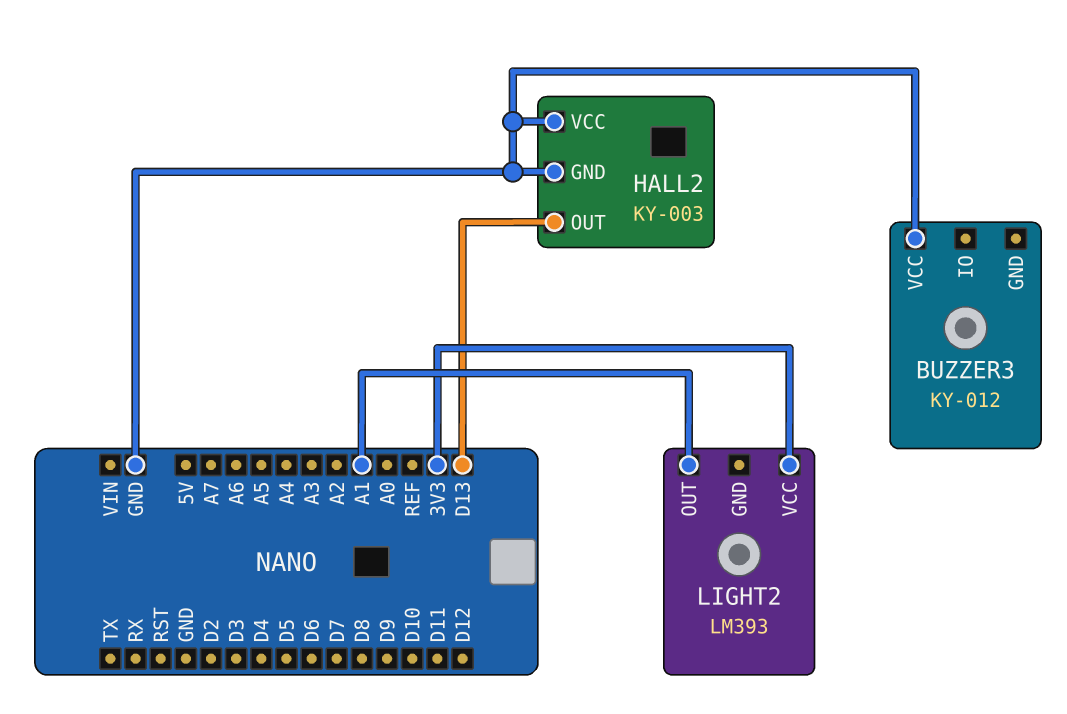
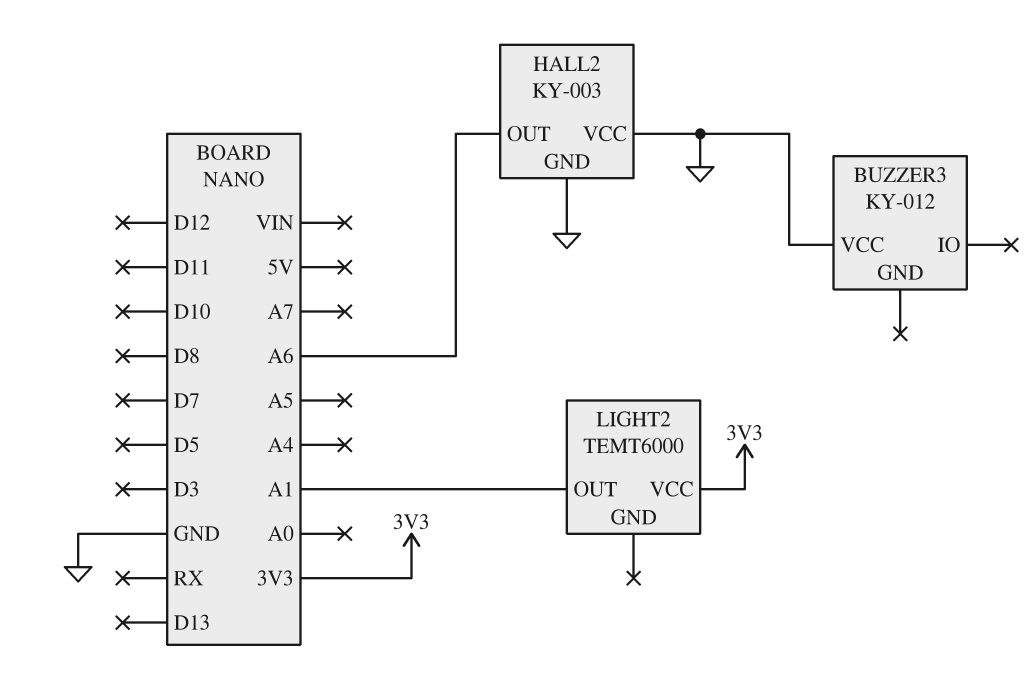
HALL2 pin OUT: D13 -> A6
LIGHT2: LM393 -> TEMT6000

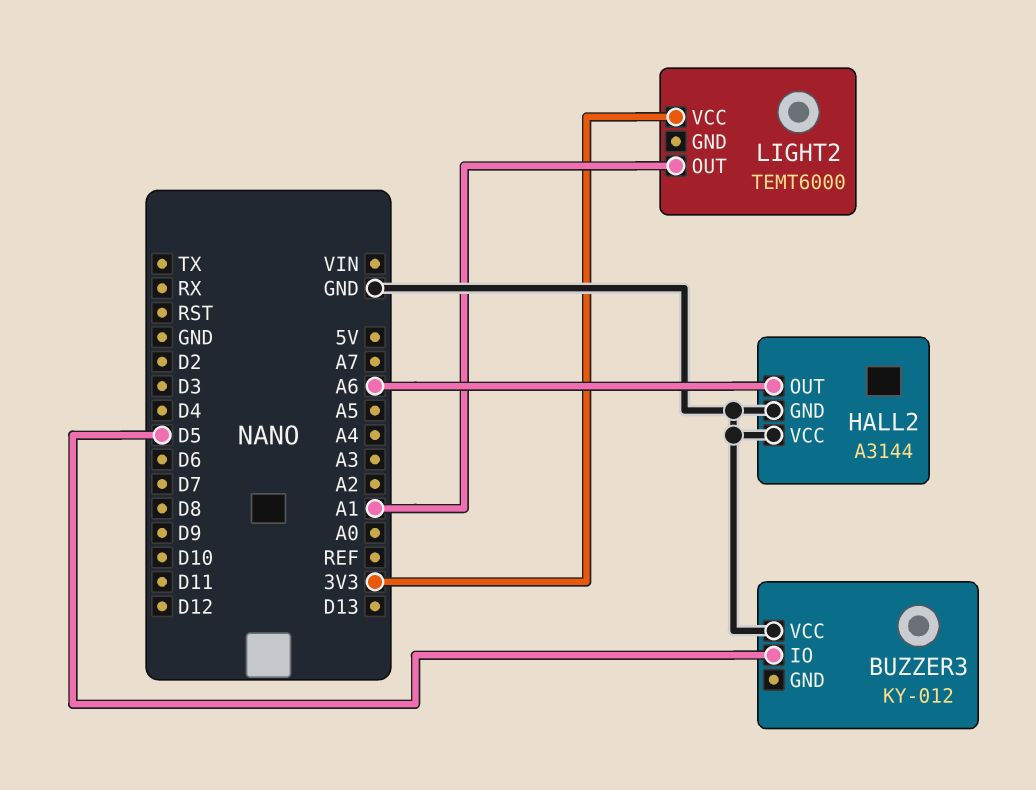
BUZZER3 pin IO: none -> D5
HALL2: KY-003 -> A3144

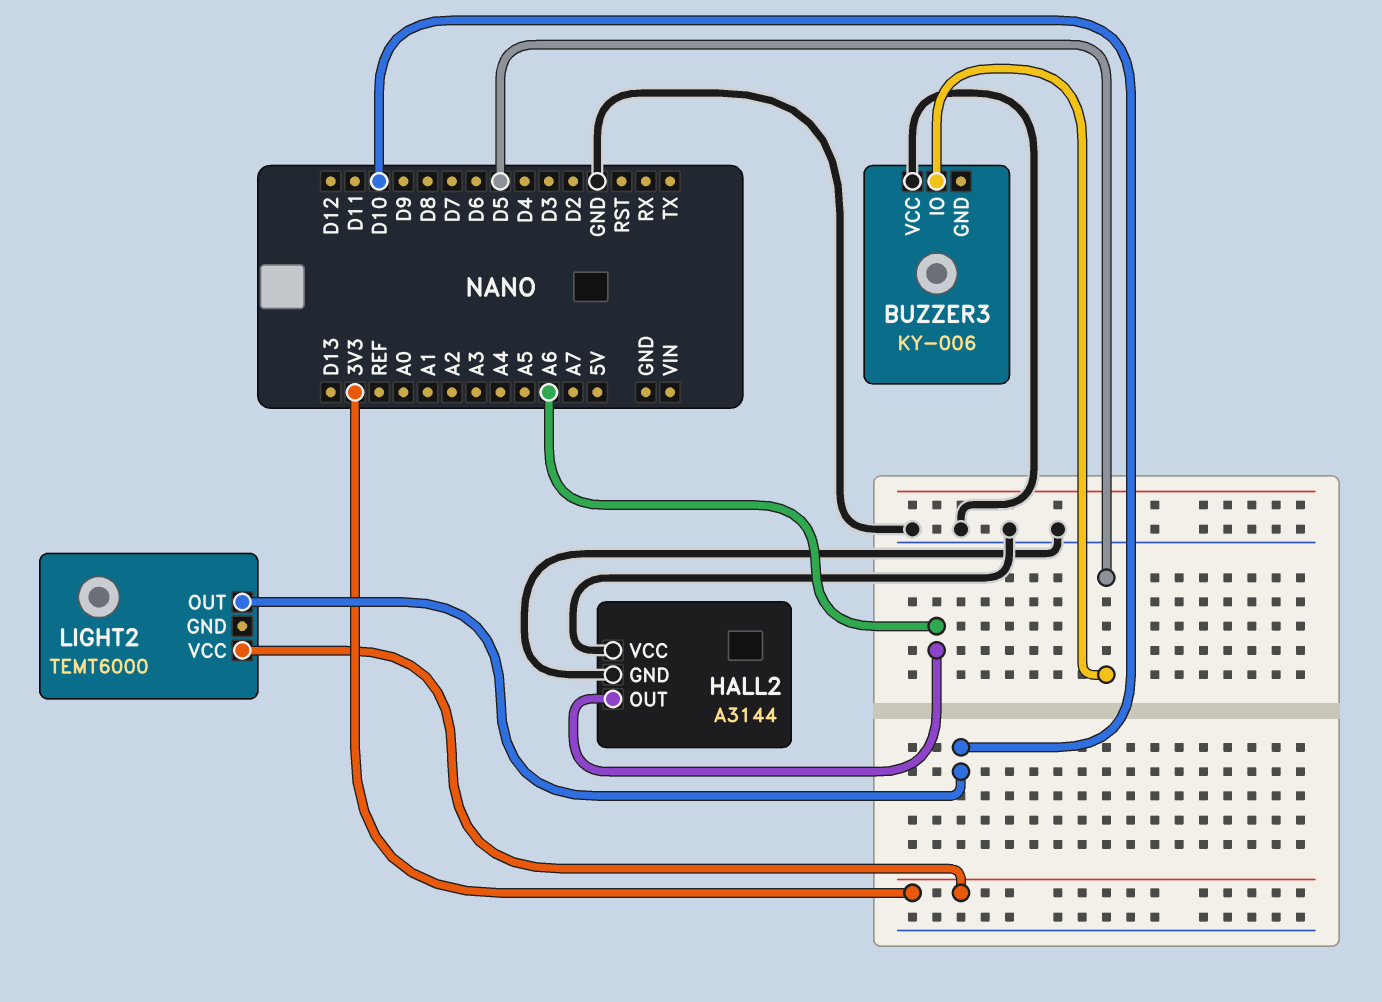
BUZZER3: KY-012 -> KY-006
LIGHT2 pin OUT: A1 -> D10

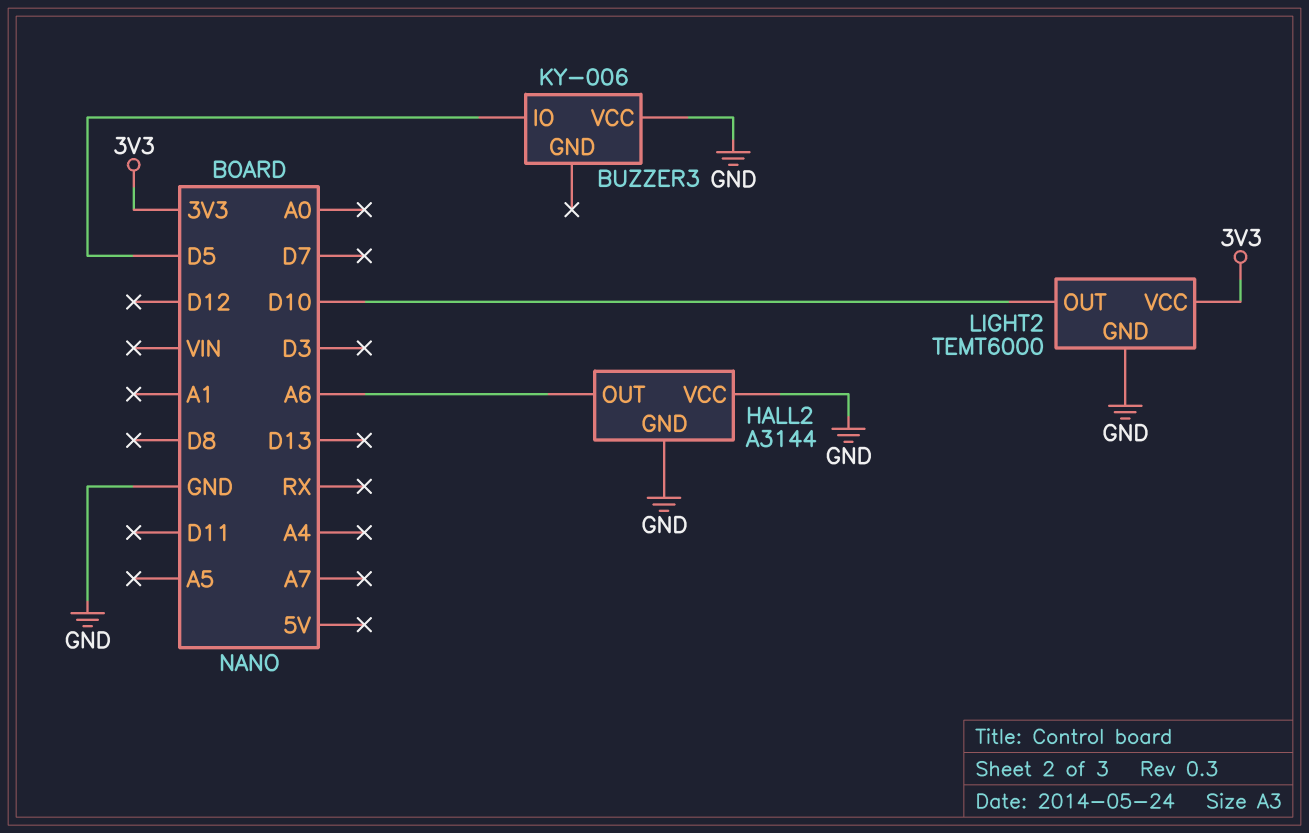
LIGHT2 pin GND: none -> GND

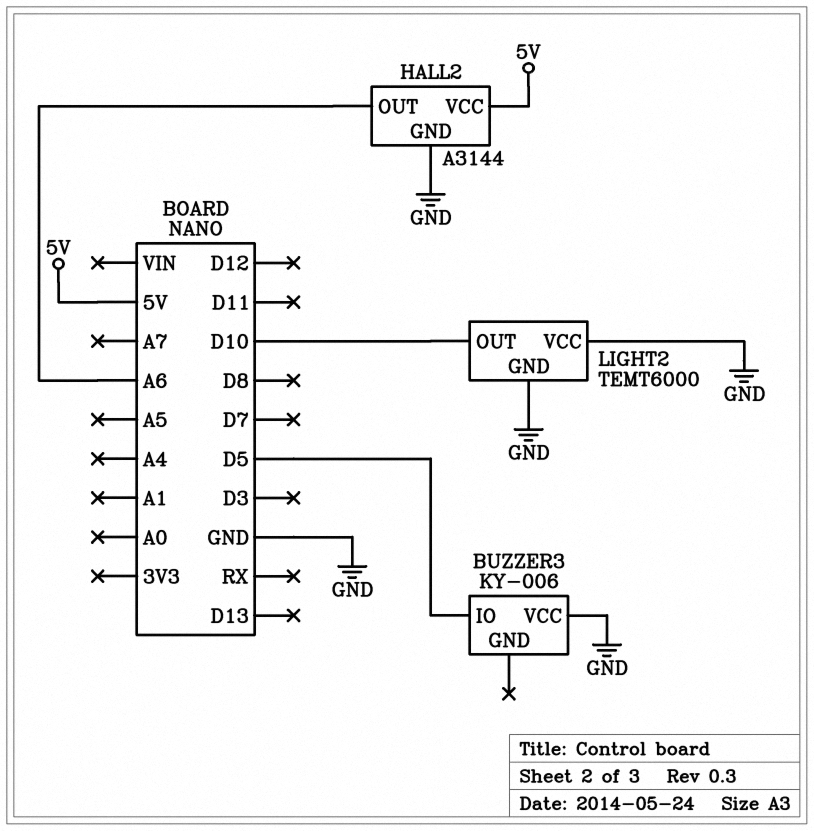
HALL2 pin VCC: GND -> 5V
LIGHT2 pin VCC: 3V3 -> GND

